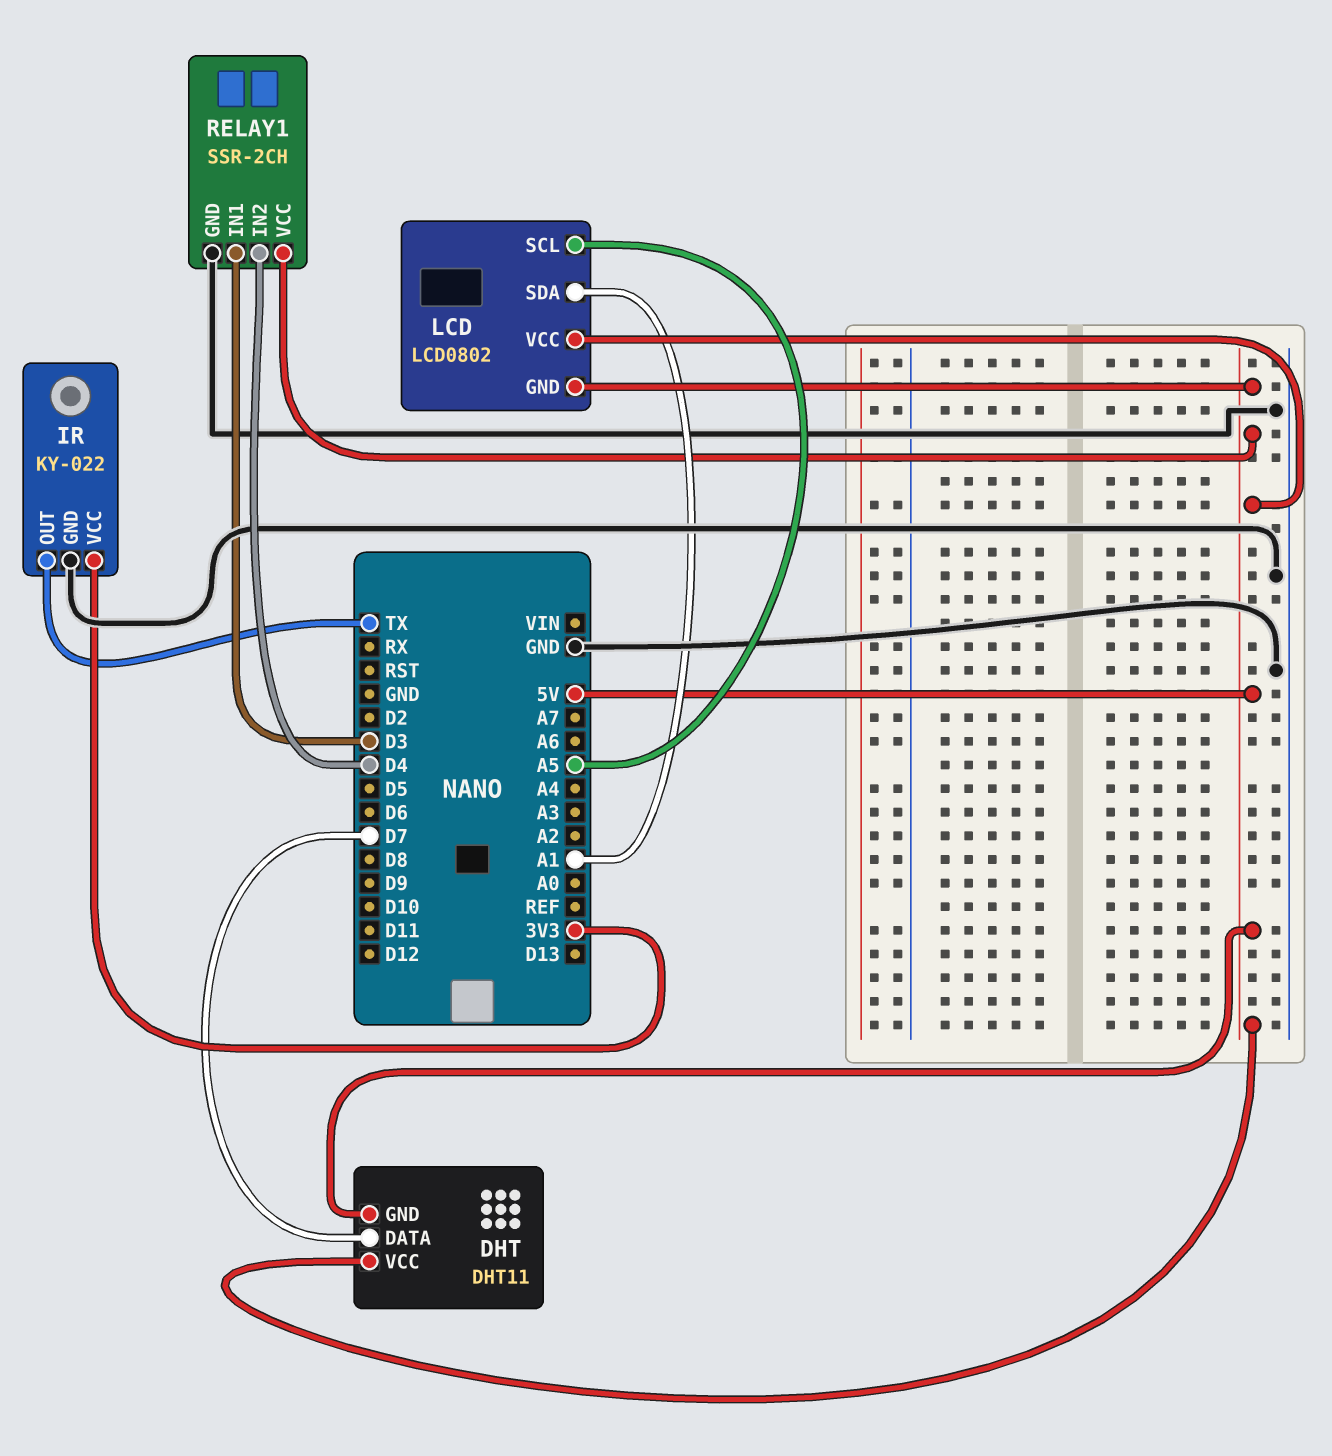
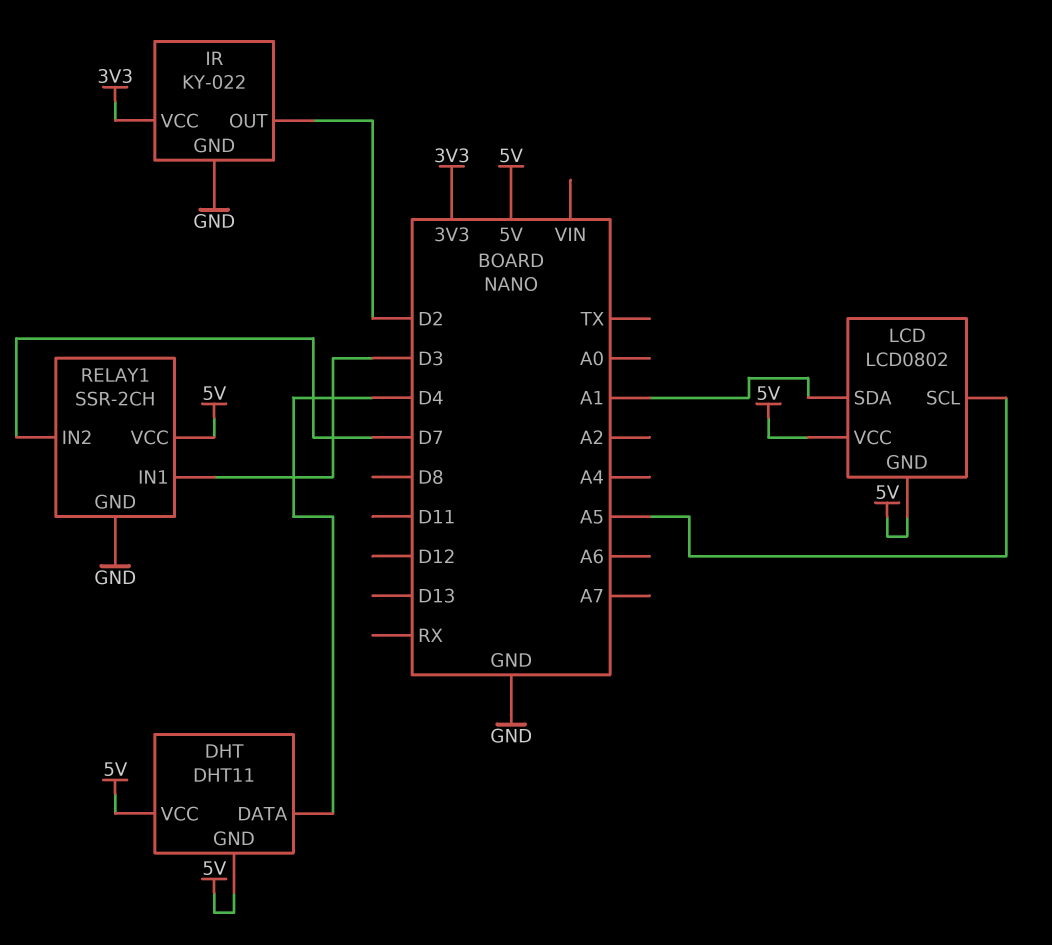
DHT pin DATA: D7 -> D4
IR pin OUT: TX -> D2
RELAY1 pin IN2: D4 -> D7

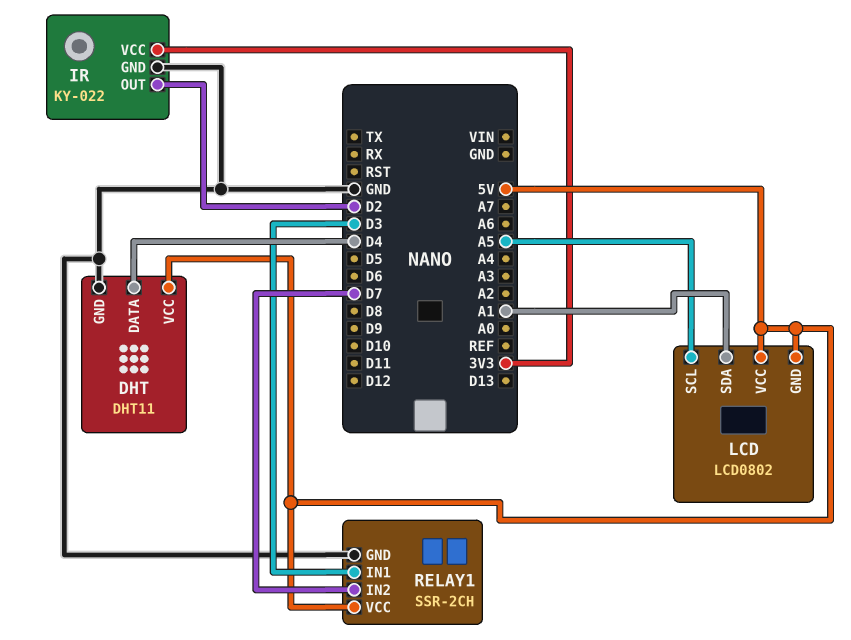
DHT pin GND: 5V -> GND

